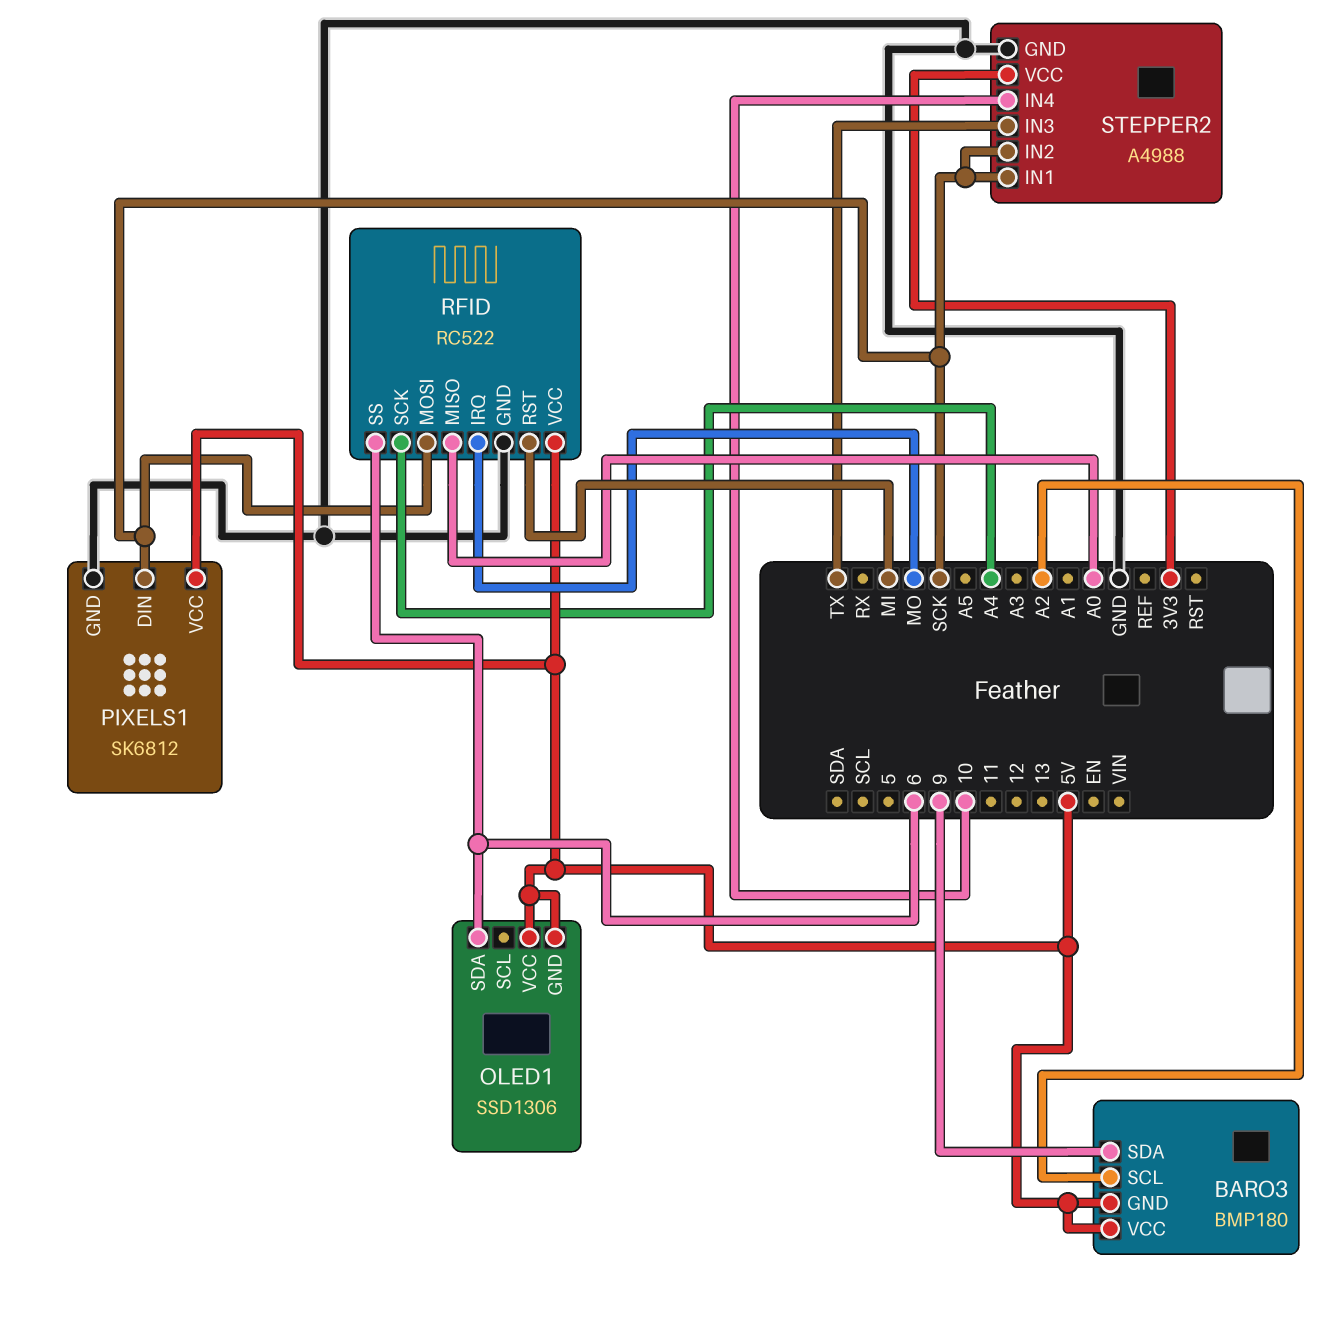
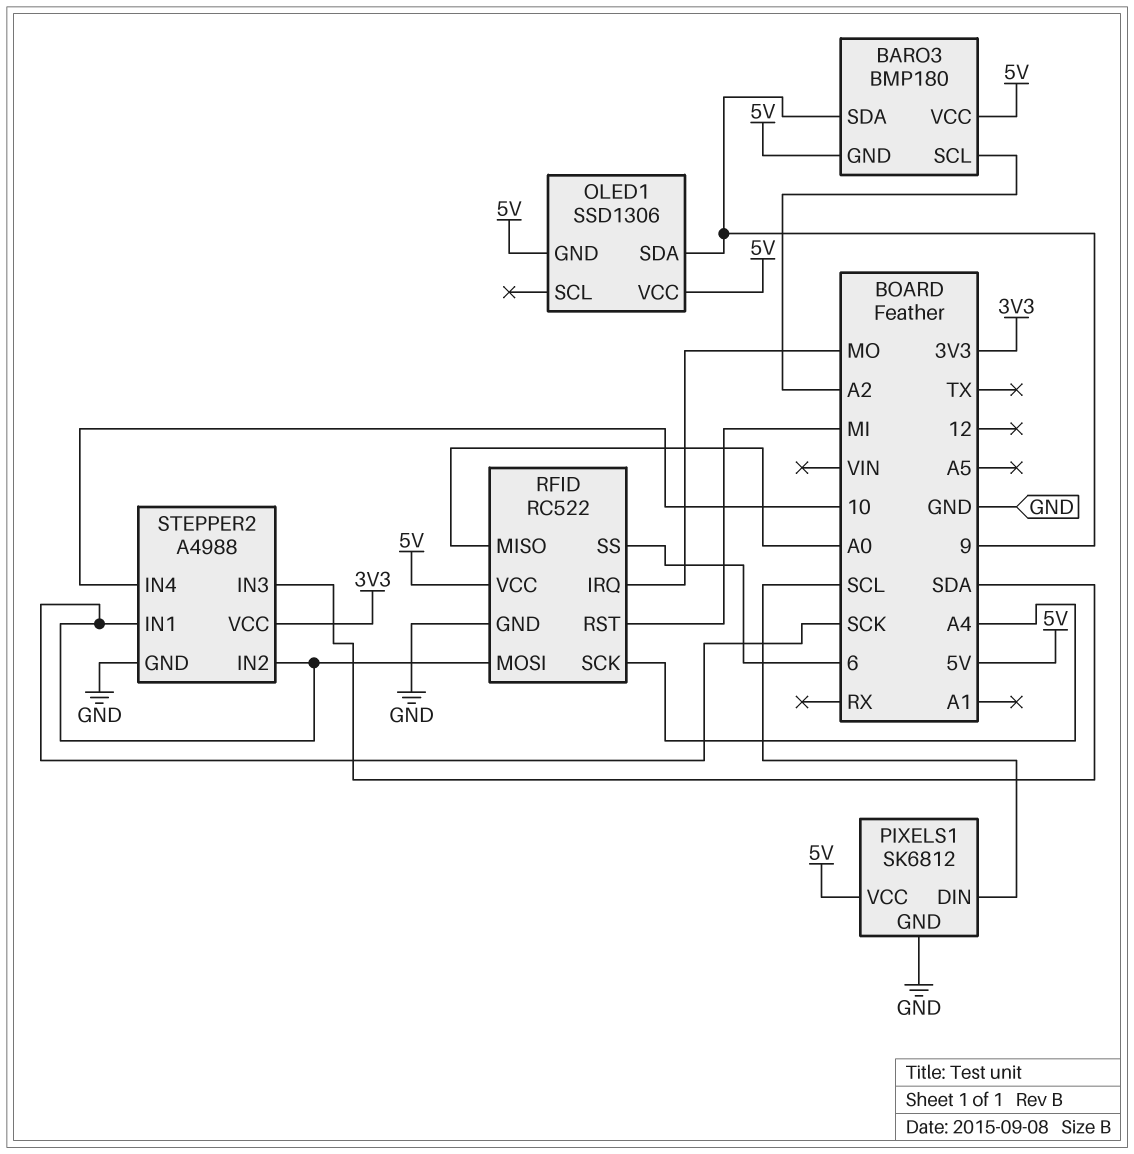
OLED1 pin SDA: 6 -> 9
PIXELS1 pin DIN: SCK -> SCL
STEPPER2 pin IN3: TX -> SDA

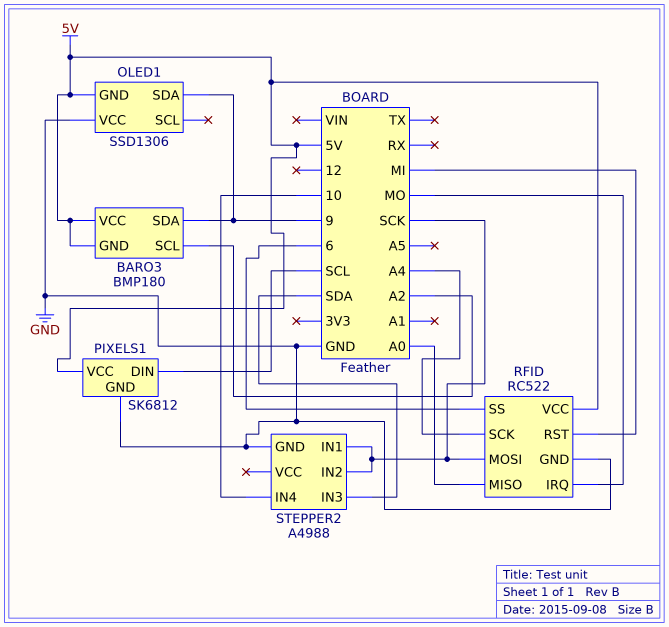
OLED1 pin VCC: 5V -> GND
STEPPER2 pin VCC: 3V3 -> none

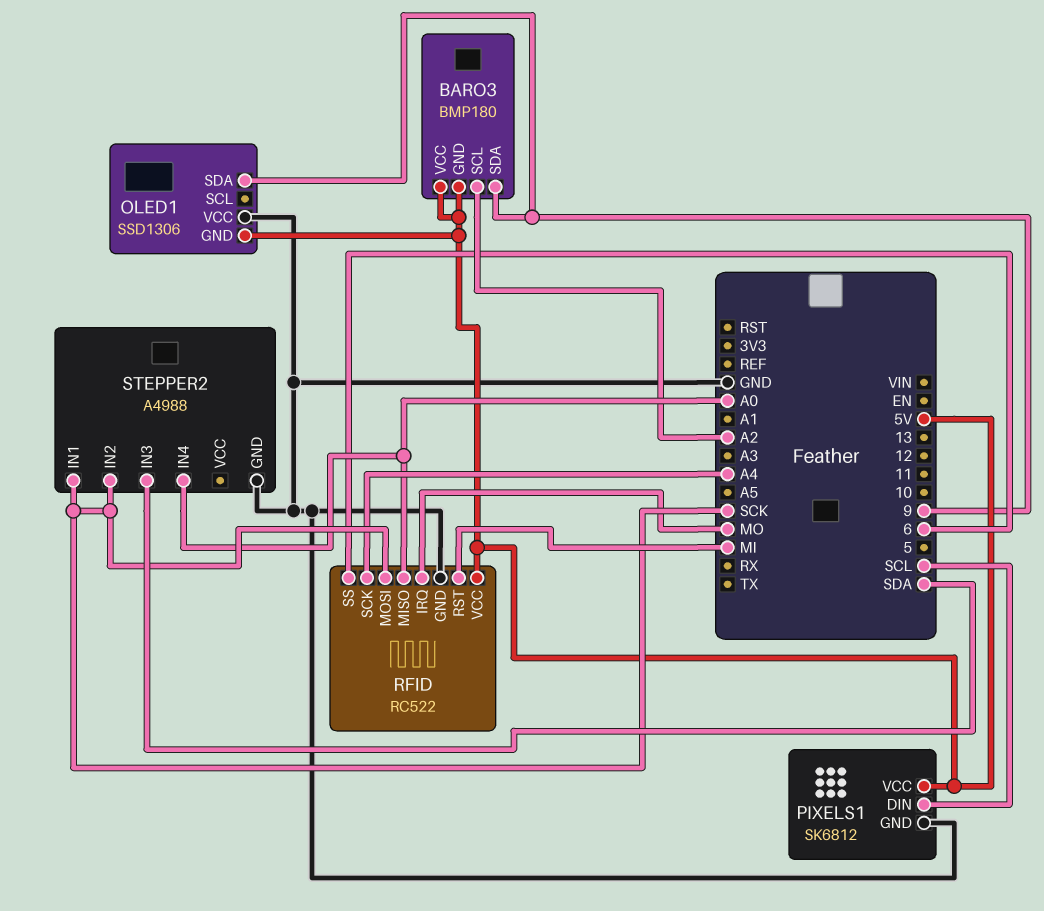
STEPPER2 pin IN4: 10 -> A0

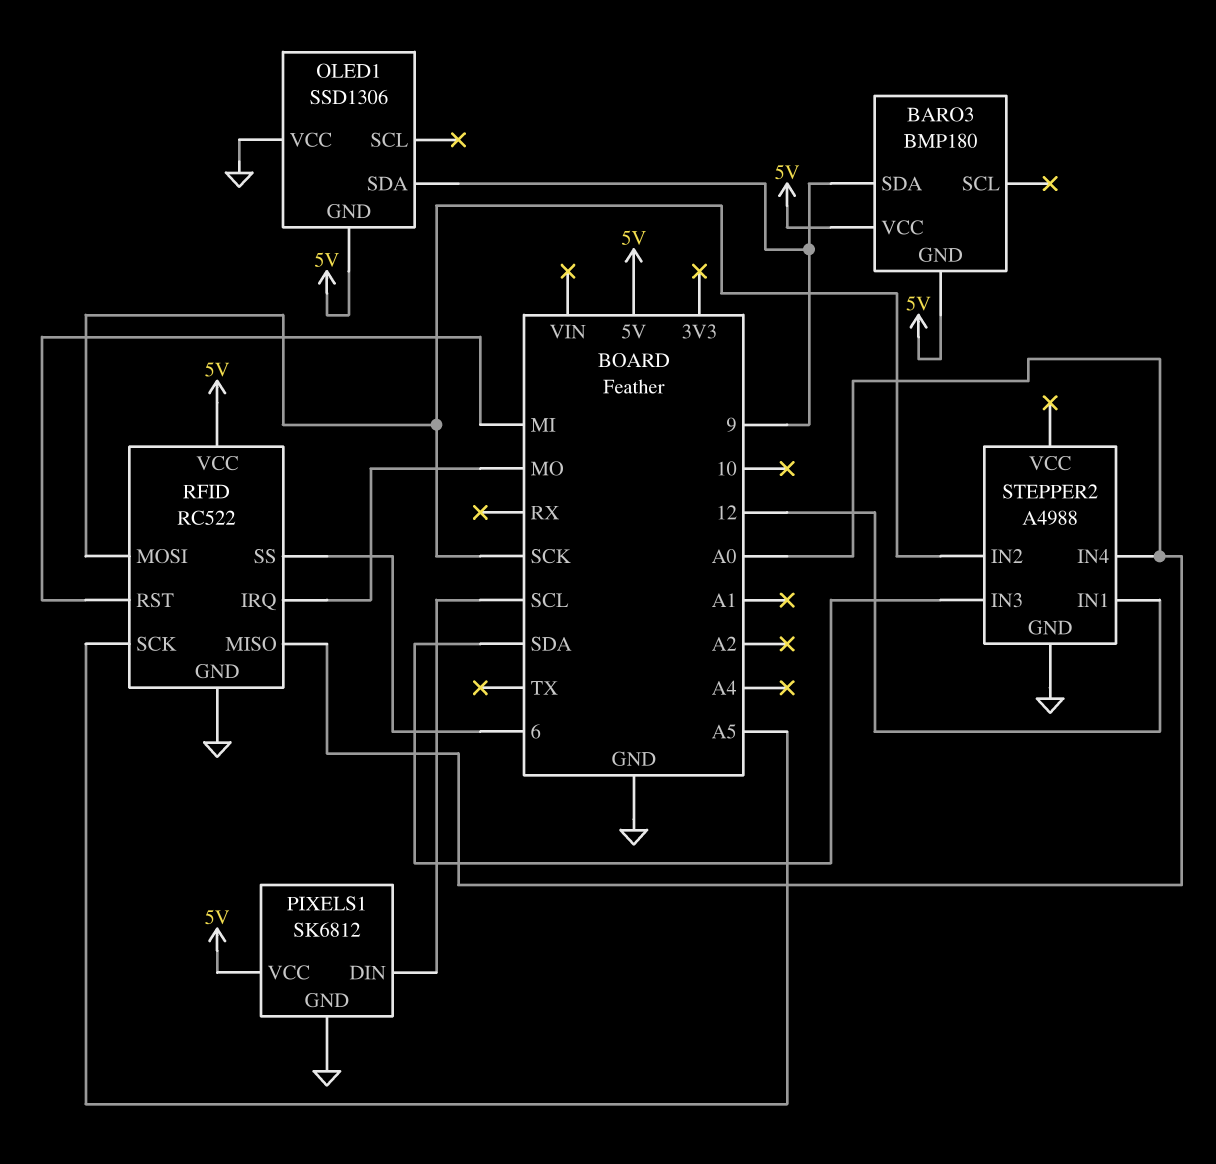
BARO3 pin SCL: A2 -> none
RFID pin SCK: A4 -> A5
STEPPER2 pin IN1: SCK -> 12

